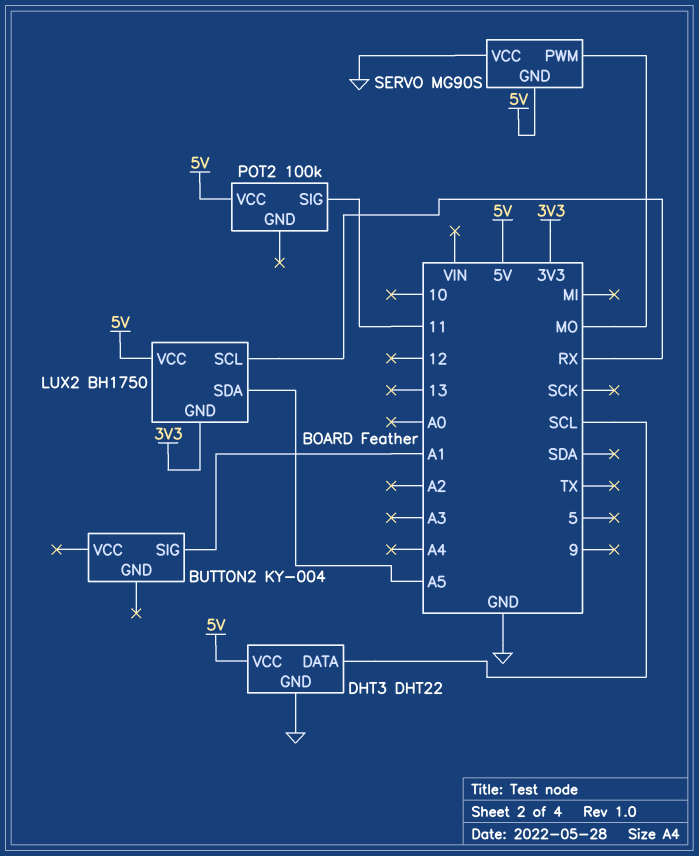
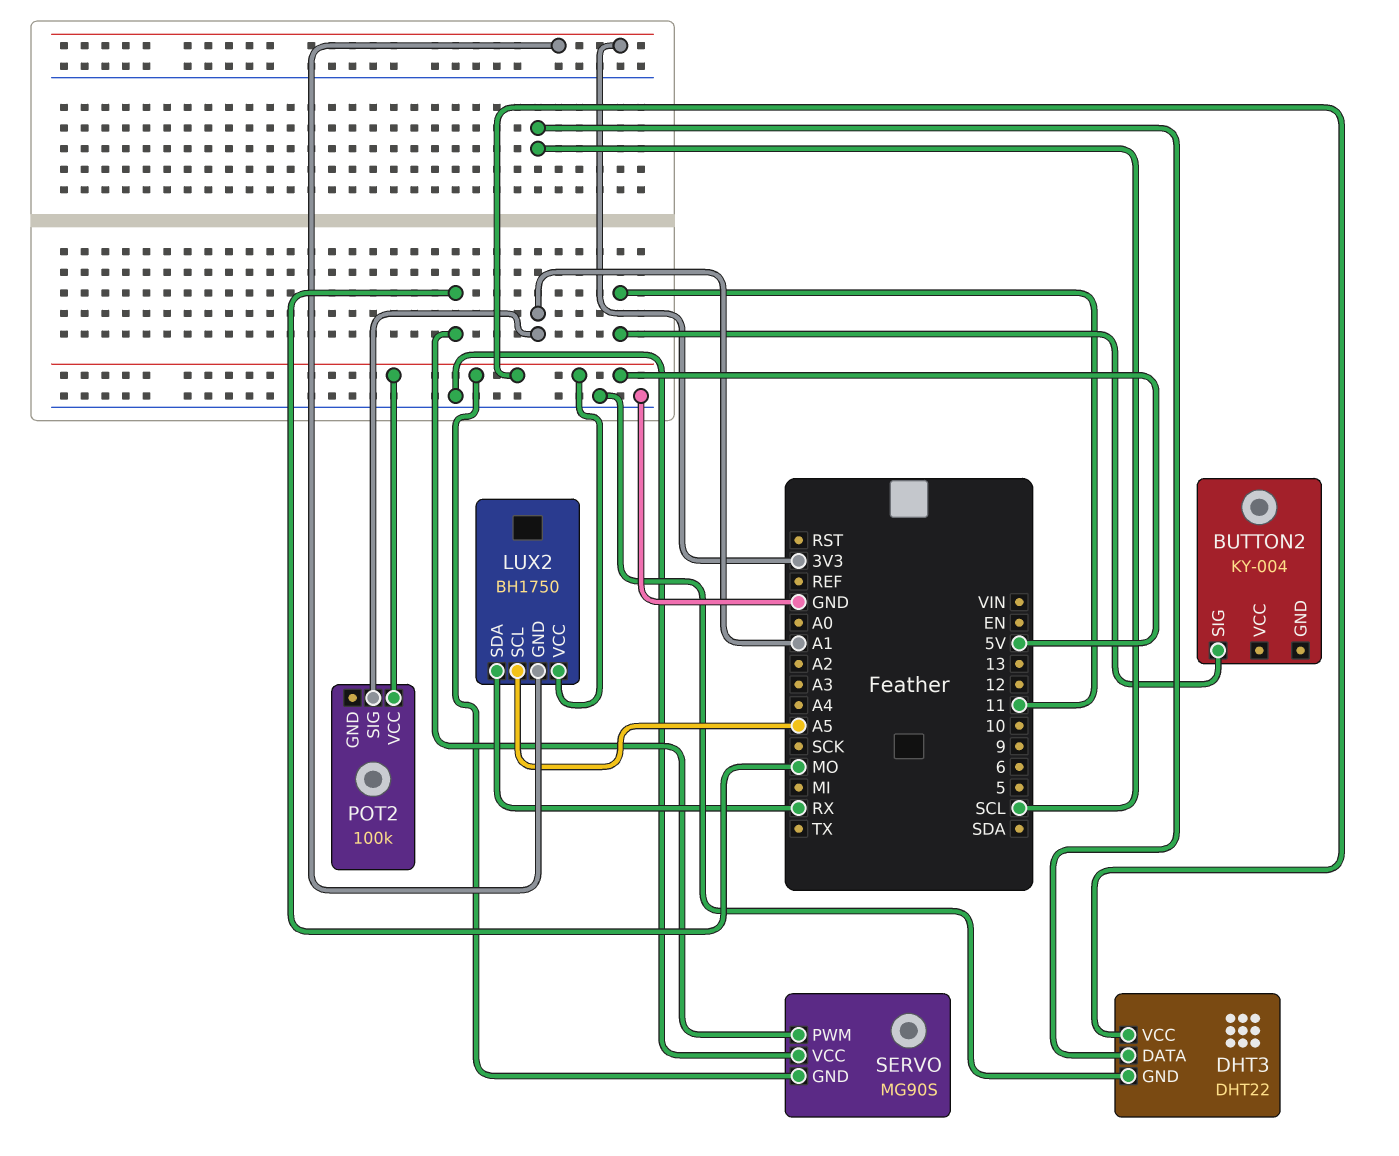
BUTTON2 pin SIG: A1 -> 11
LUX2 pin SCL: RX -> A5
LUX2 pin SDA: A5 -> RX
POT2 pin SIG: 11 -> A1

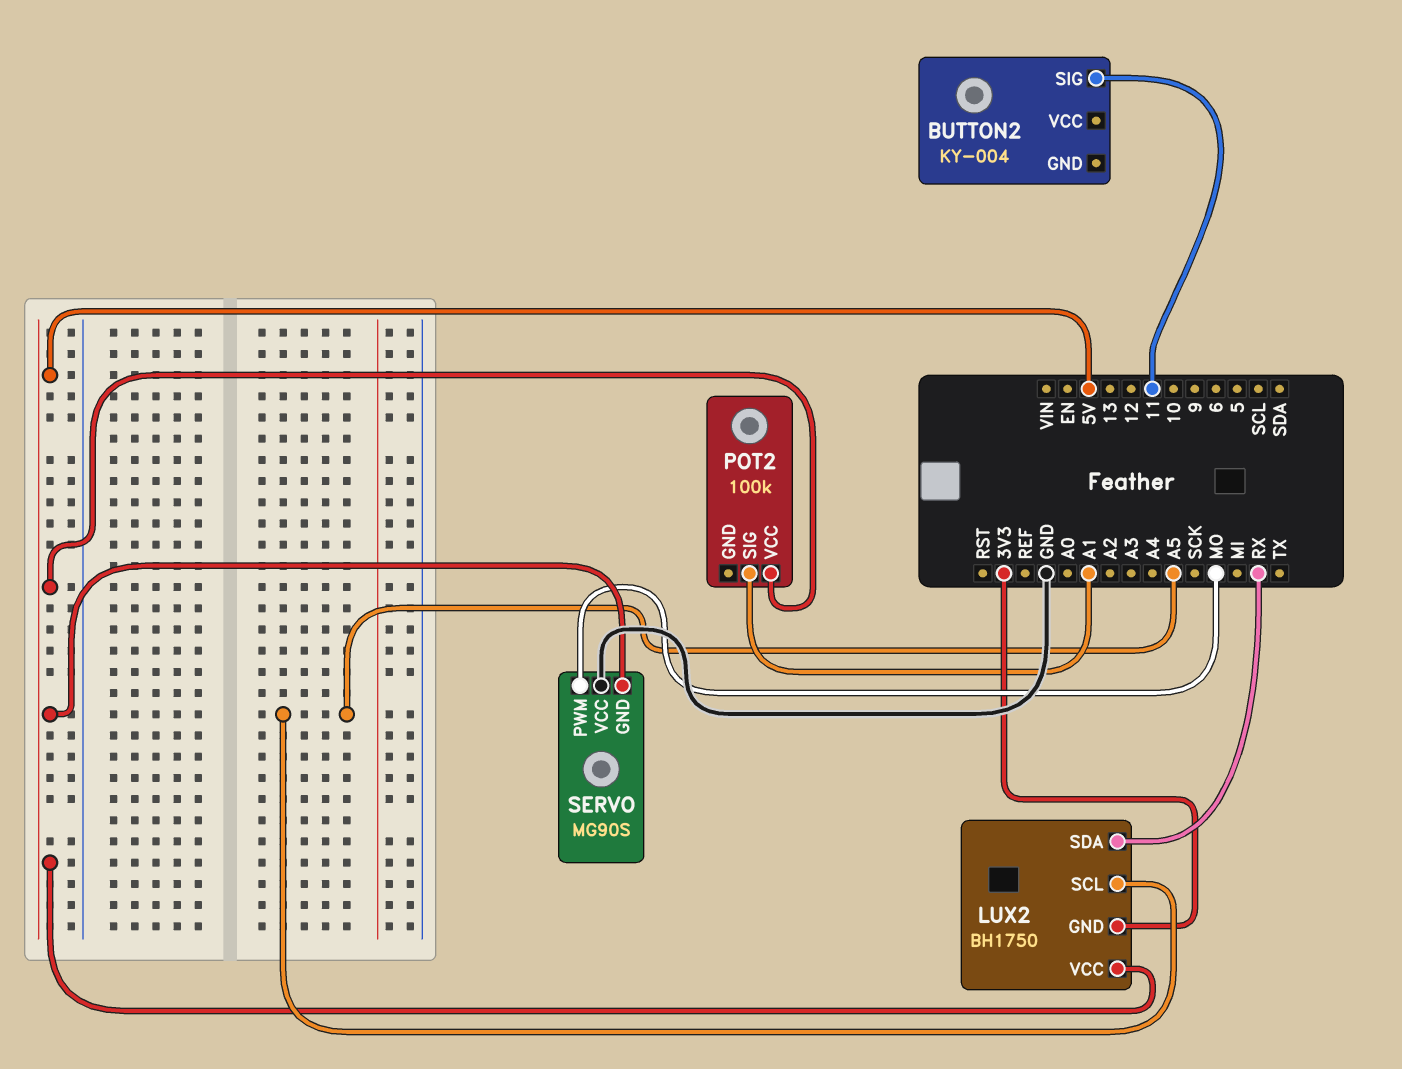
DHT3: DHT22 -> none
DHT3 pin DATA: SCL -> none
DHT3 pin GND: GND -> none
DHT3 pin VCC: 5V -> none

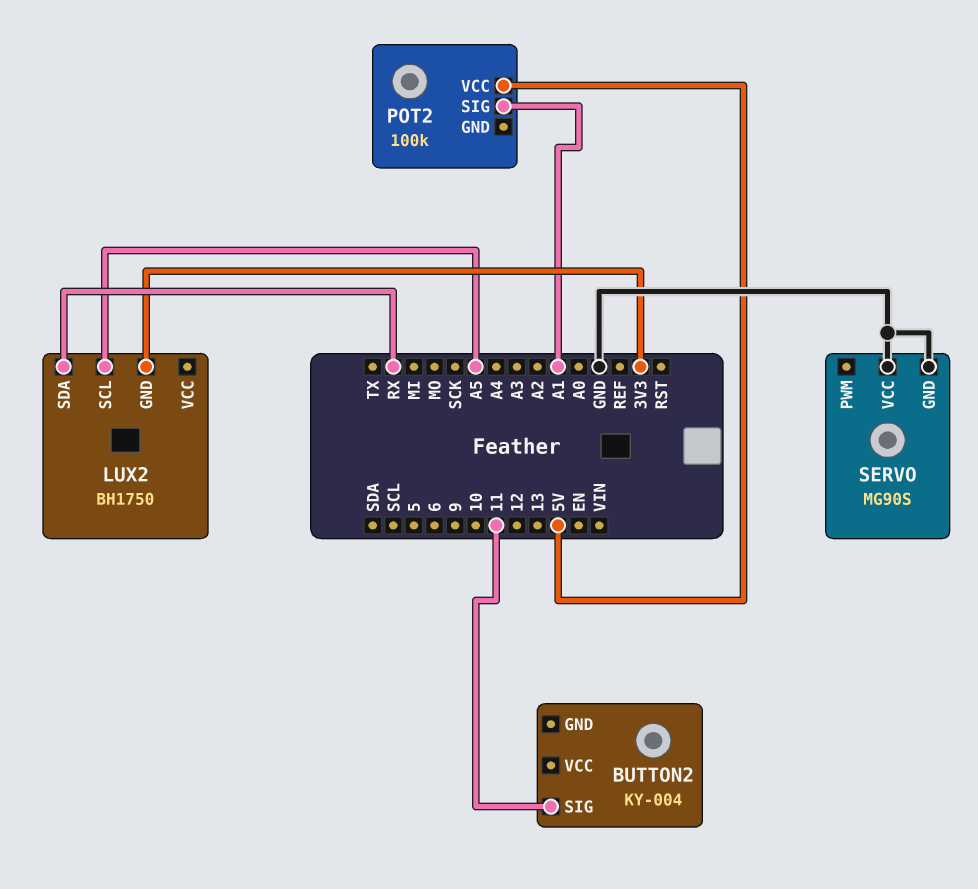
LUX2 pin VCC: 5V -> none
SERVO pin GND: 5V -> GND
SERVO pin PWM: MO -> none

